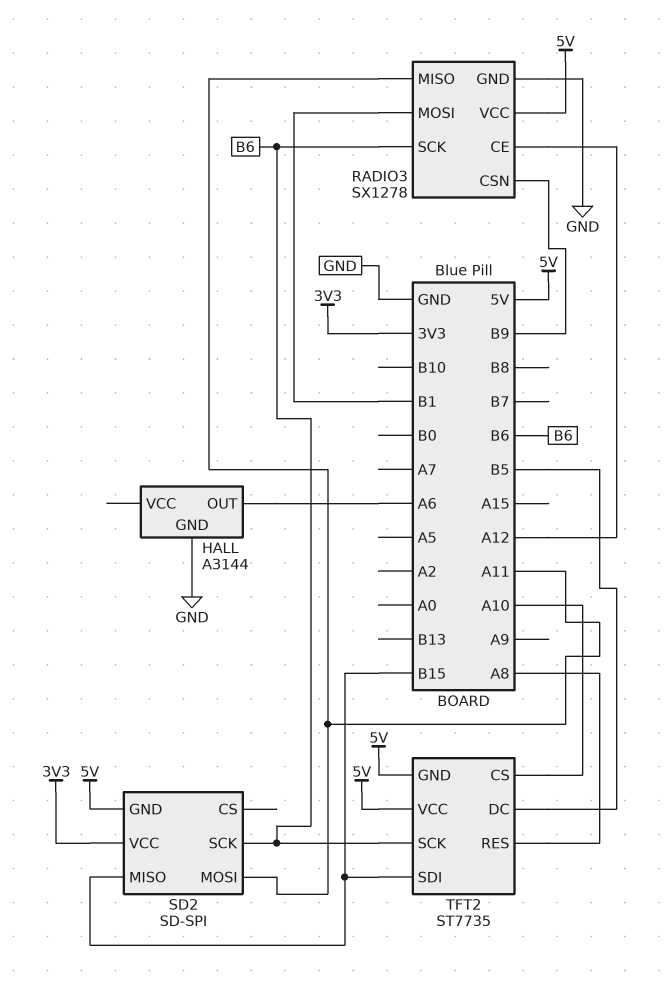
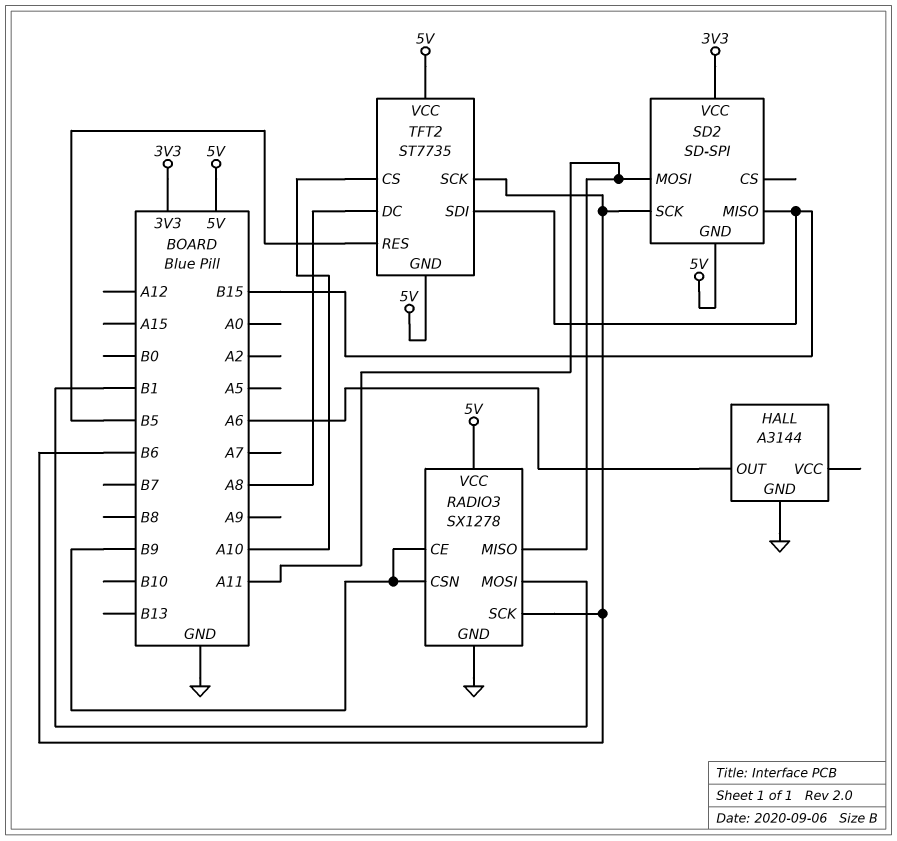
RADIO3 pin CE: A12 -> B9
TFT2 pin DC: B5 -> A8
TFT2 pin RES: A8 -> B5

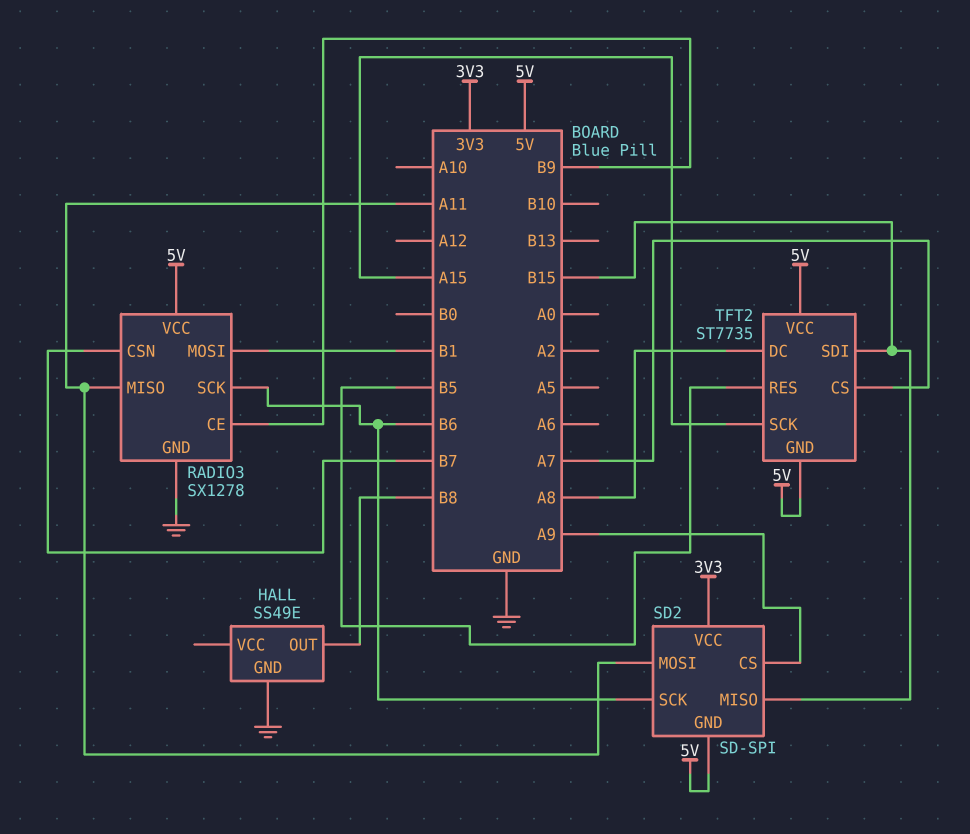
HALL: A3144 -> SS49E
HALL pin OUT: A6 -> B8
RADIO3 pin CSN: B9 -> B7
SD2 pin CS: none -> A9
TFT2 pin CS: A10 -> A7
TFT2 pin SCK: B6 -> A15

